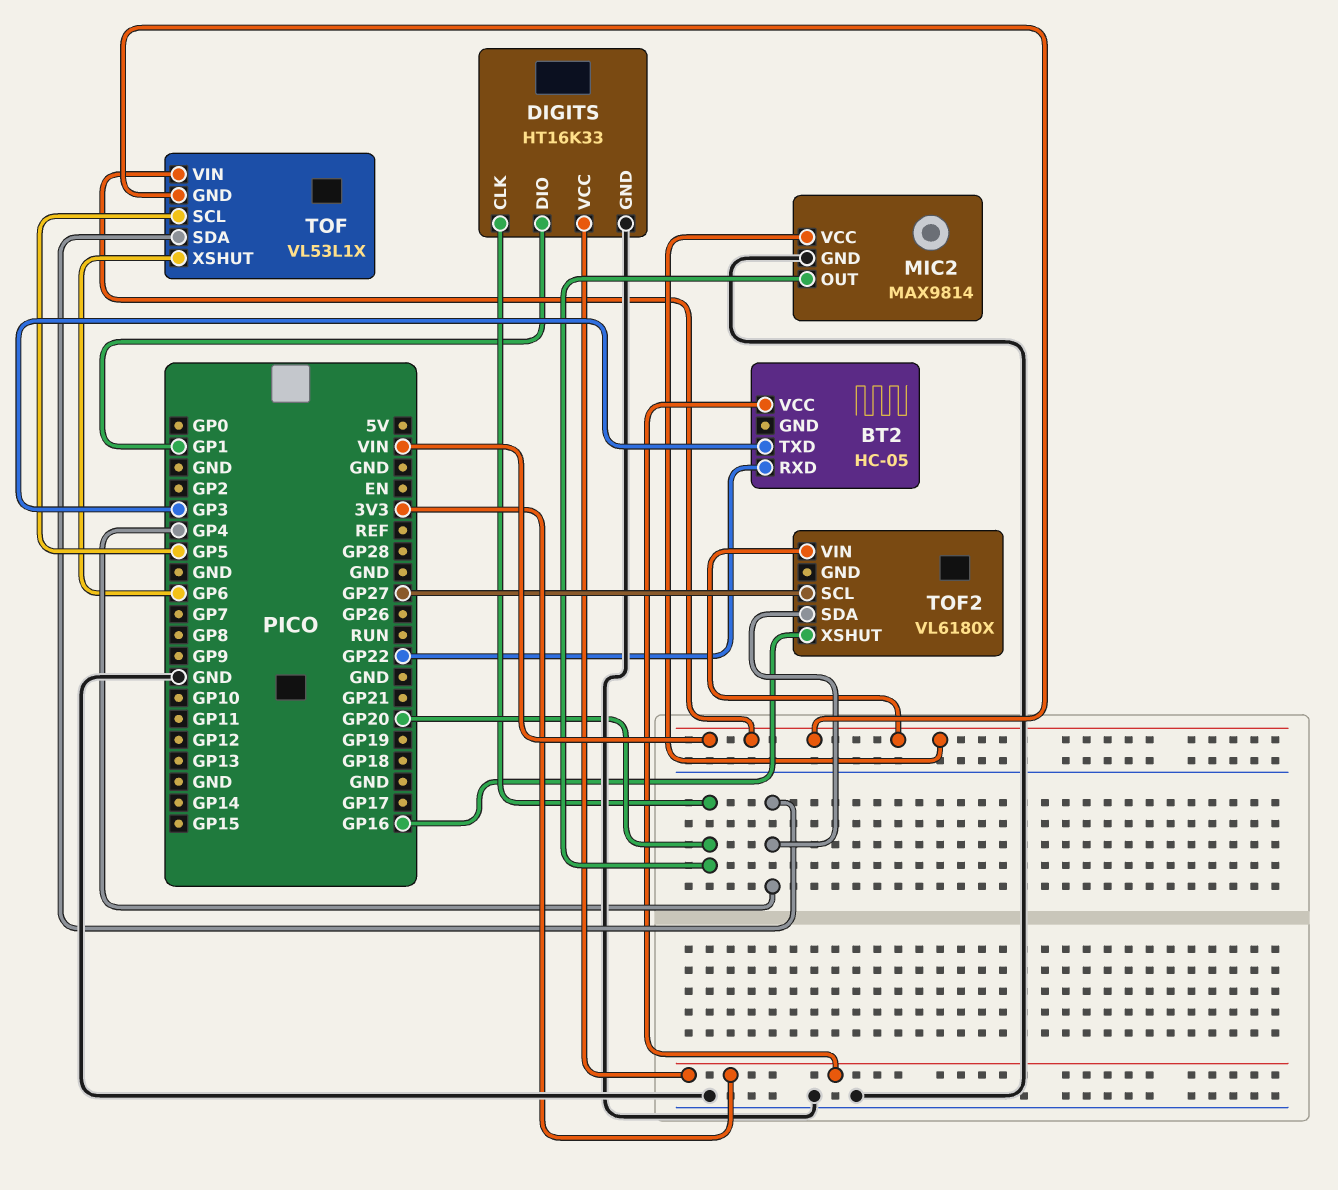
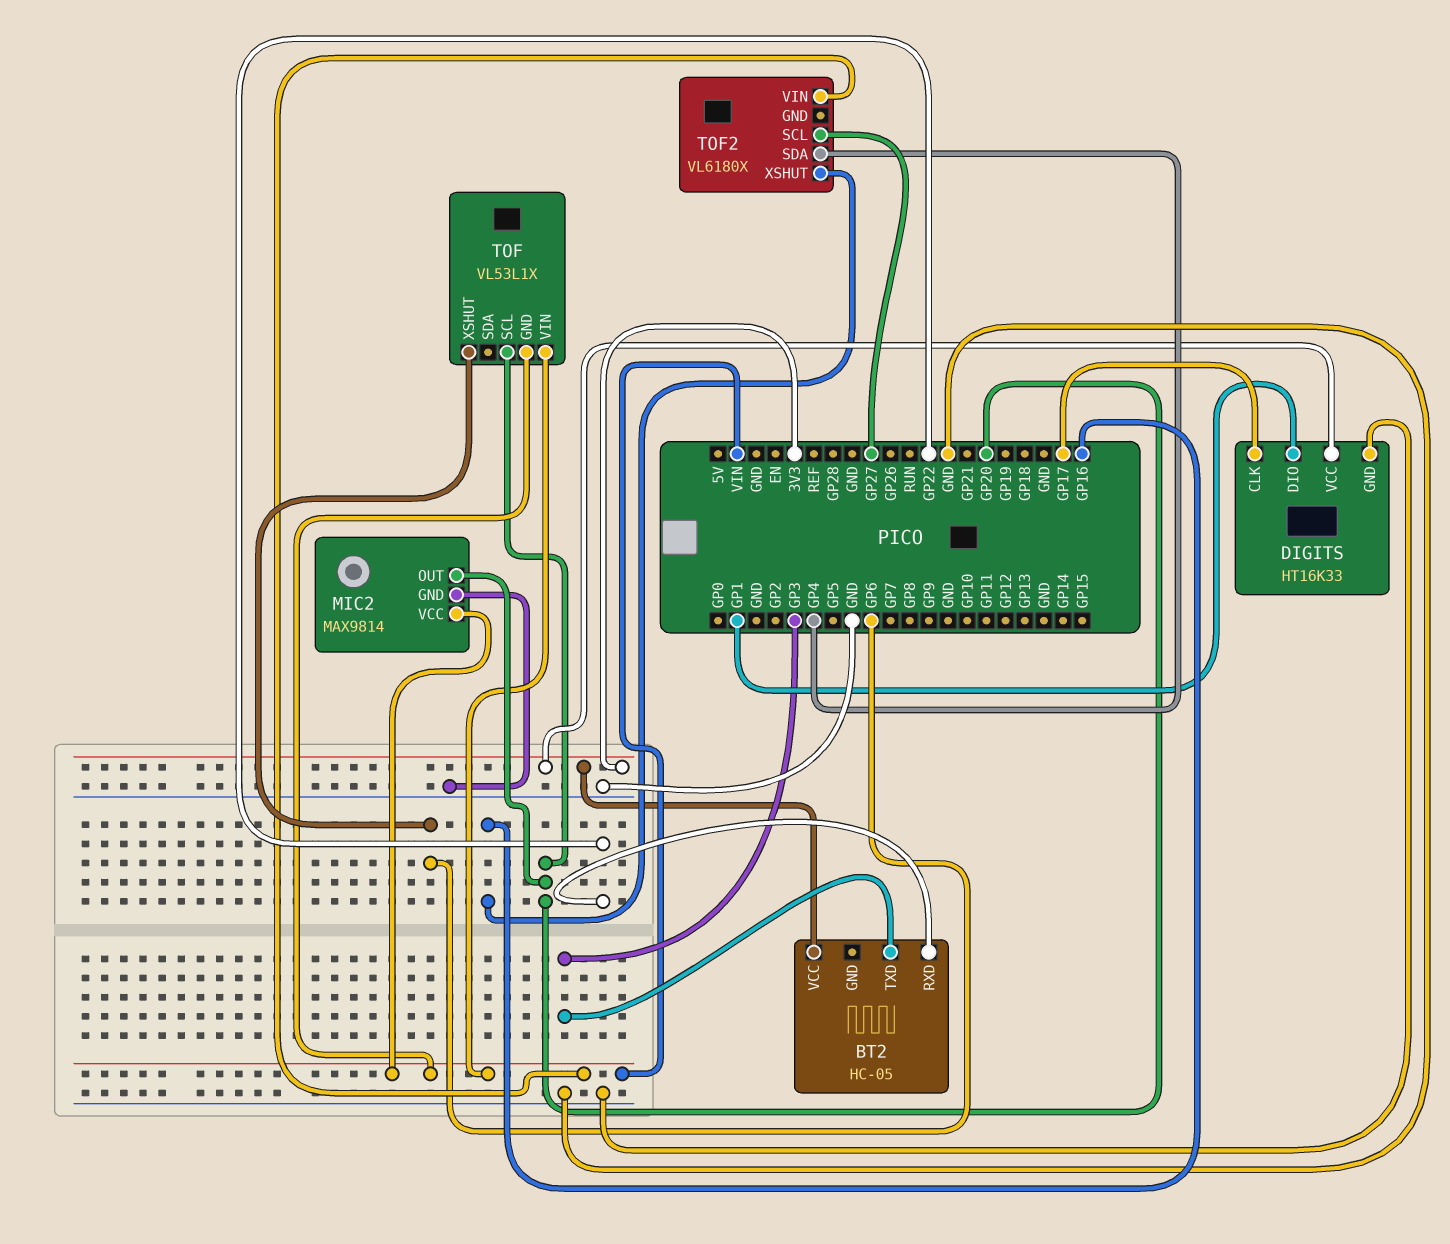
DIGITS pin CLK: GP20 -> GP17
TOF pin SCL: GP5 -> GP20
TOF pin SDA: GP4 -> none

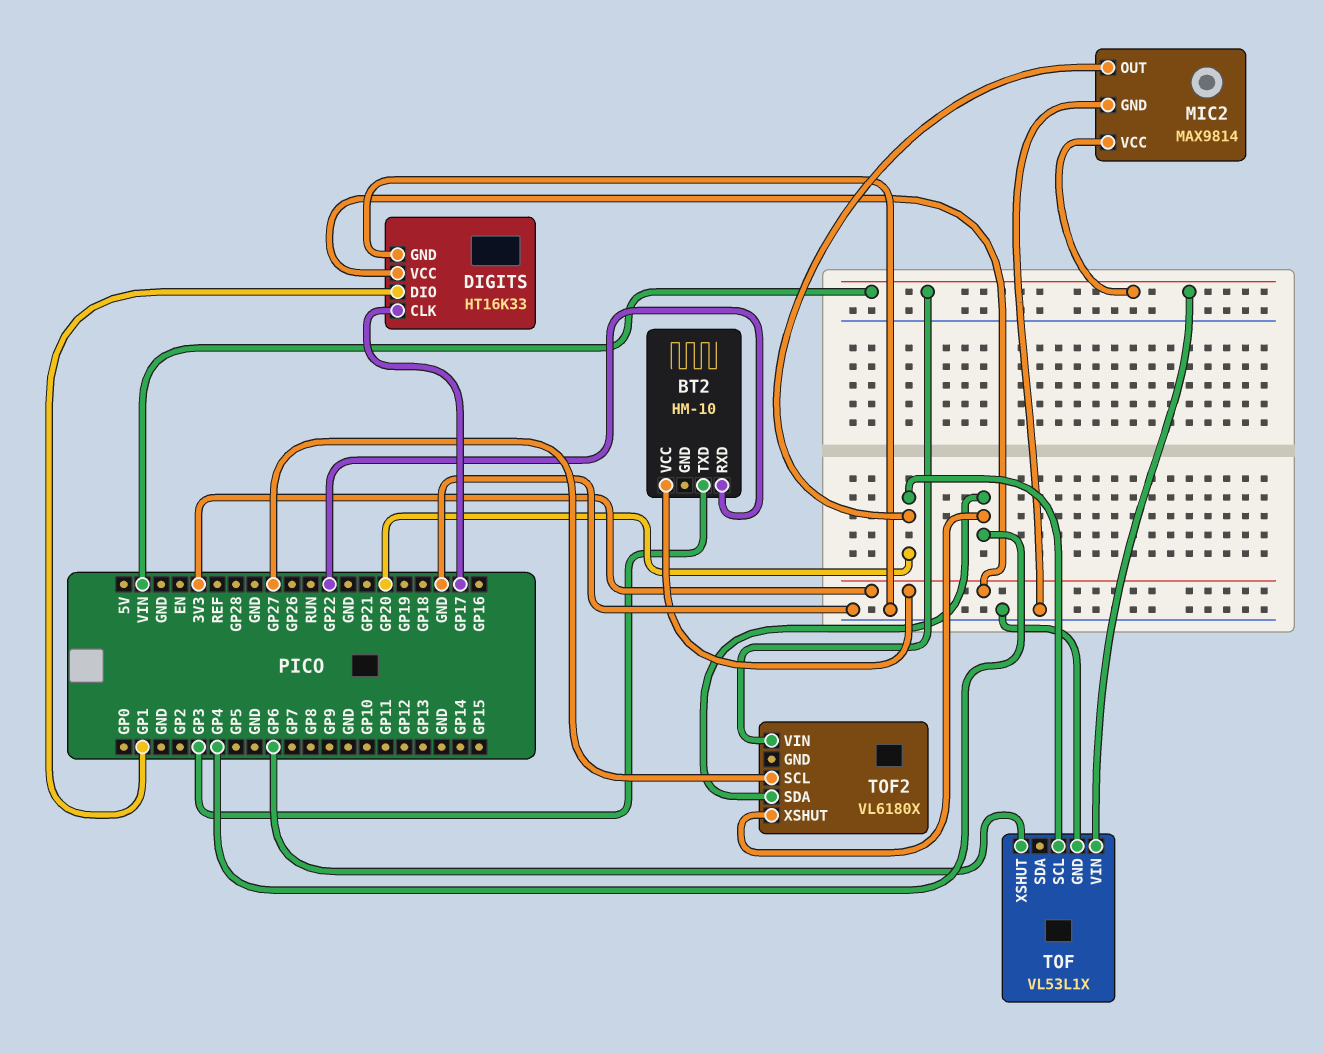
BT2: HC-05 -> HM-10
TOF pin GND: VIN -> GND
TOF2 pin XSHUT: GP16 -> GP4

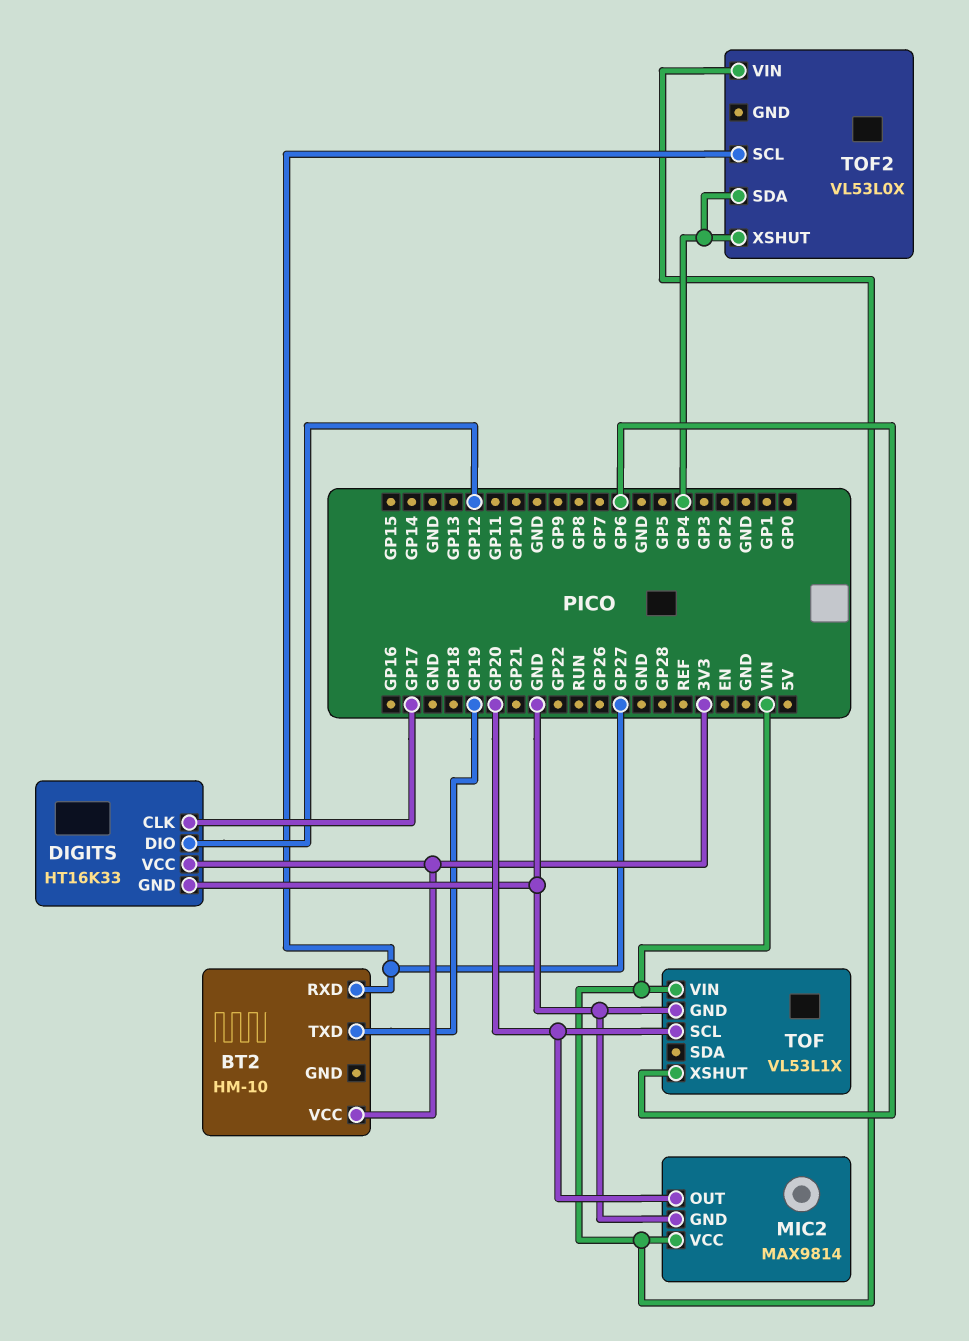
BT2 pin RXD: GP22 -> GP27
BT2 pin TXD: GP3 -> GP19
DIGITS pin DIO: GP1 -> GP12
TOF2: VL6180X -> VL53L0X

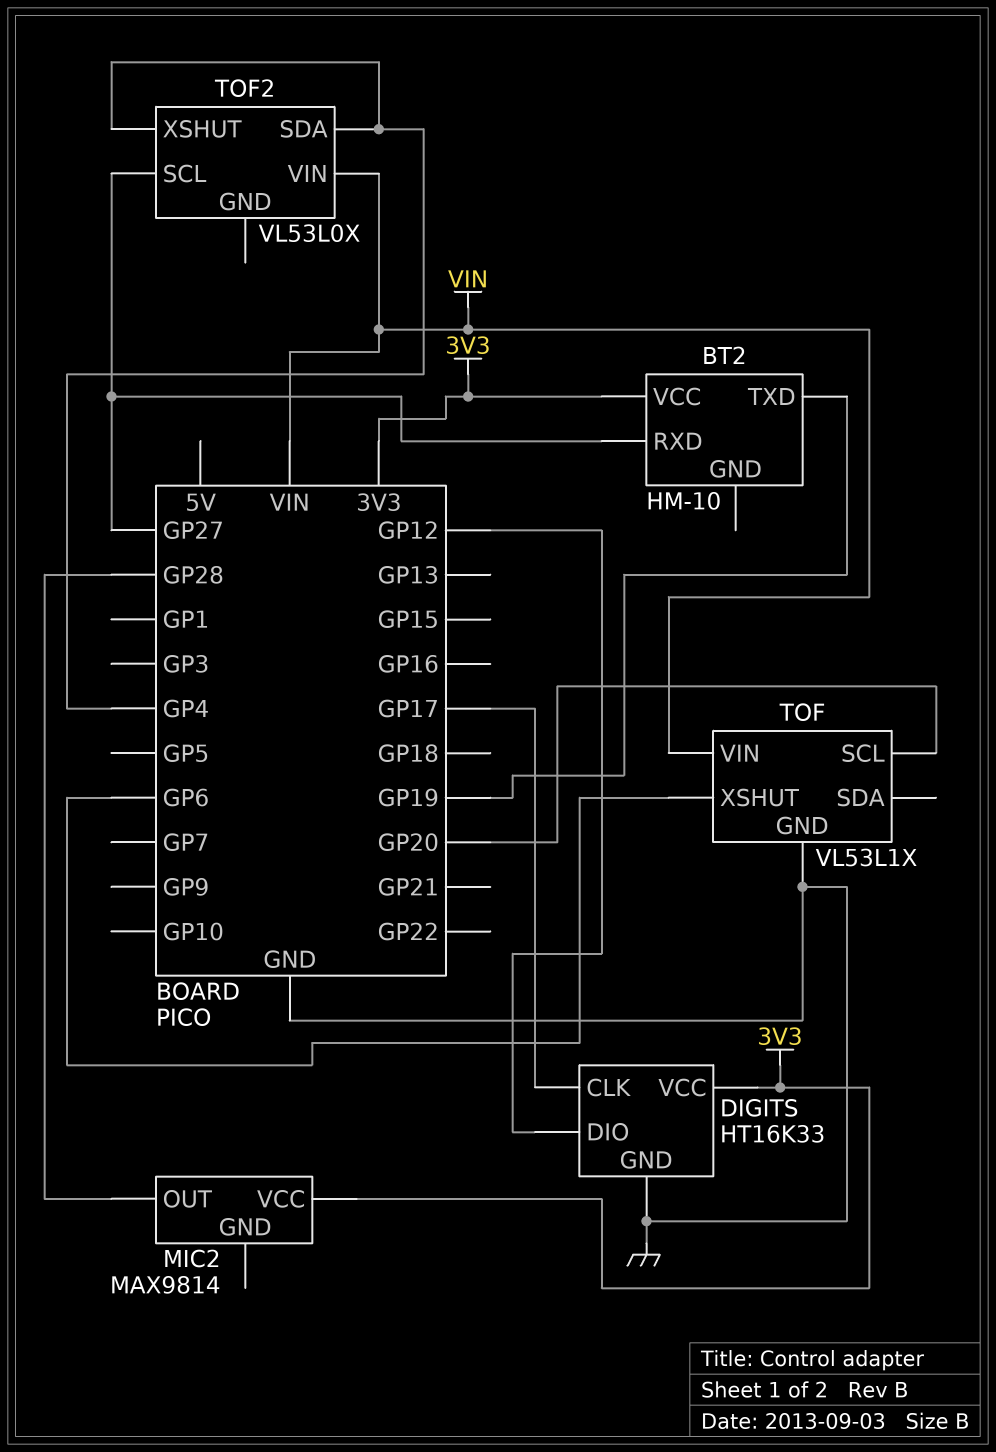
MIC2 pin GND: GND -> none
MIC2 pin OUT: GP20 -> GP28
MIC2 pin VCC: VIN -> 3V3

